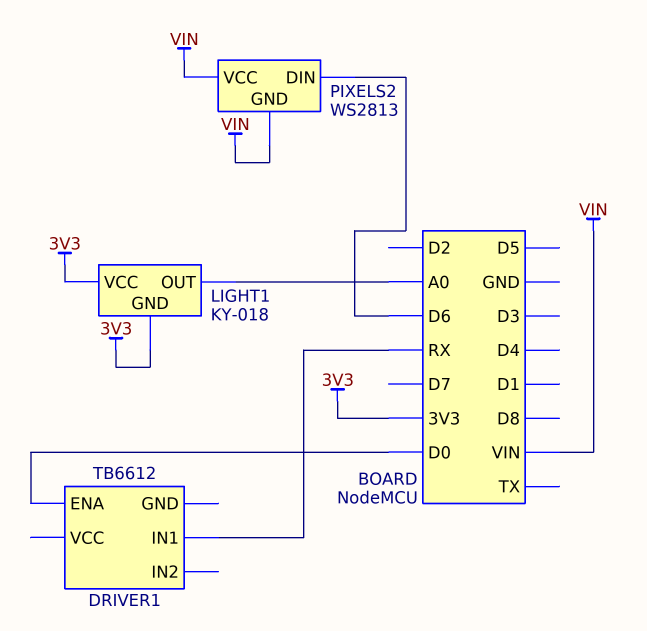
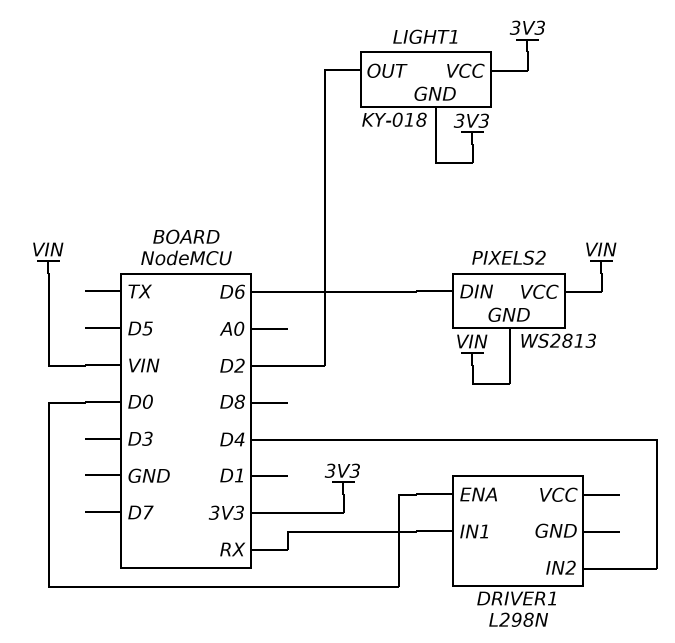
DRIVER1: TB6612 -> L298N
DRIVER1 pin IN2: none -> D4
LIGHT1 pin OUT: A0 -> D2

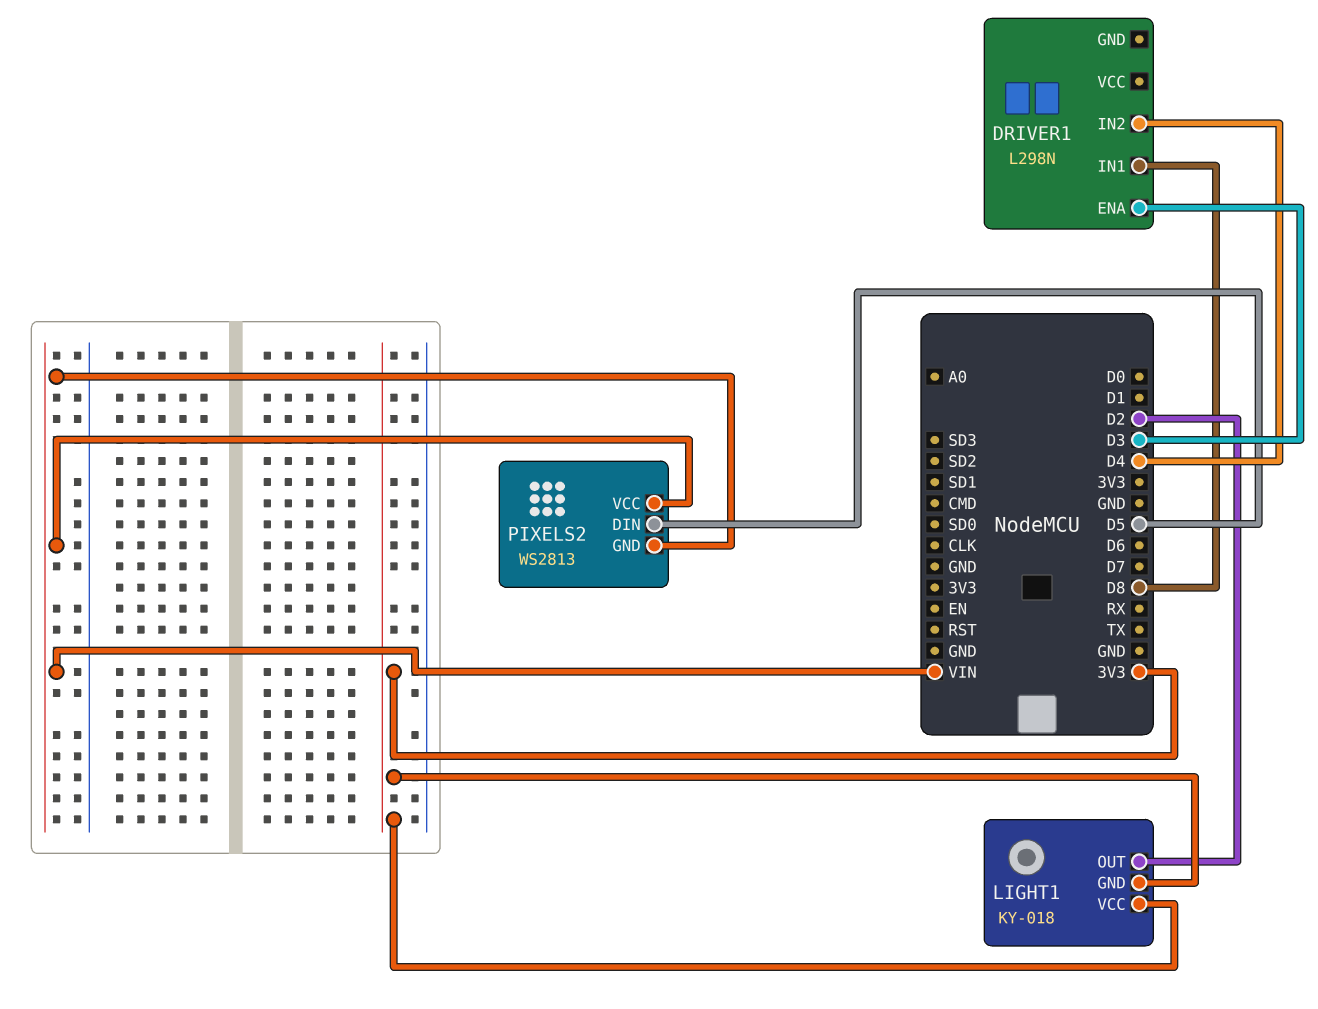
DRIVER1 pin ENA: D0 -> D3
DRIVER1 pin IN1: RX -> D8
PIXELS2 pin DIN: D6 -> D5

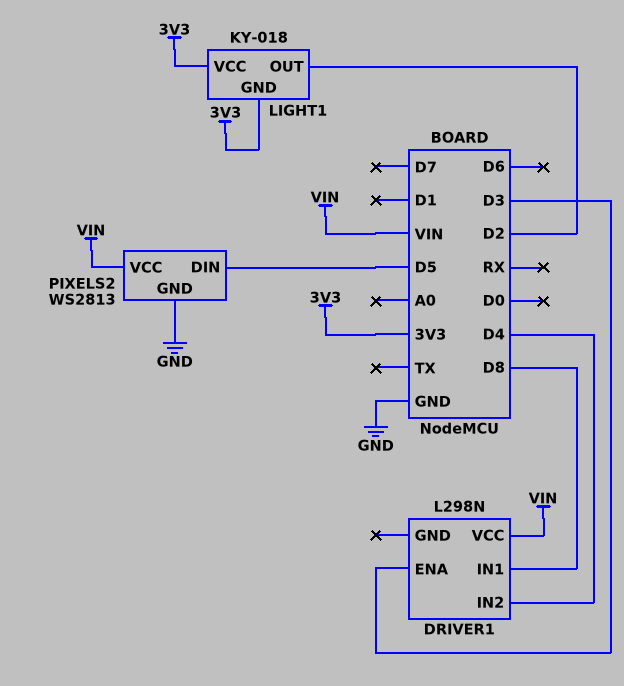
DRIVER1 pin VCC: none -> VIN
PIXELS2 pin GND: VIN -> GND

